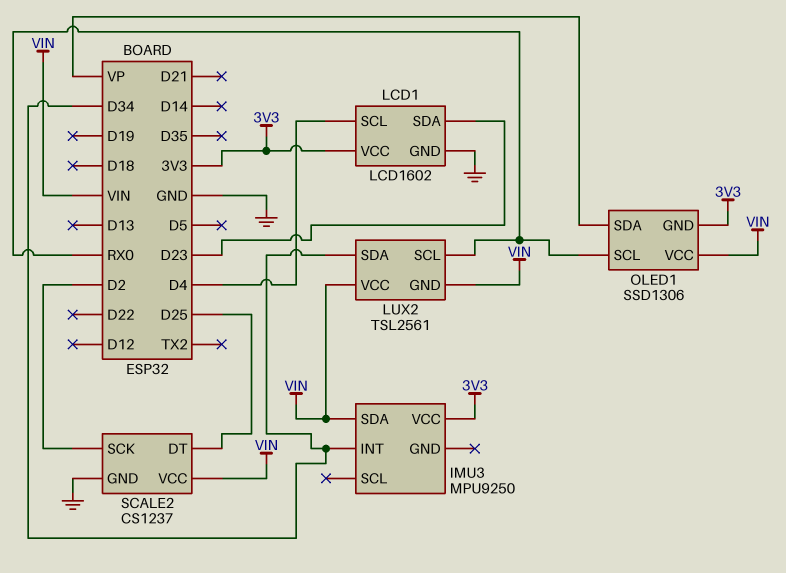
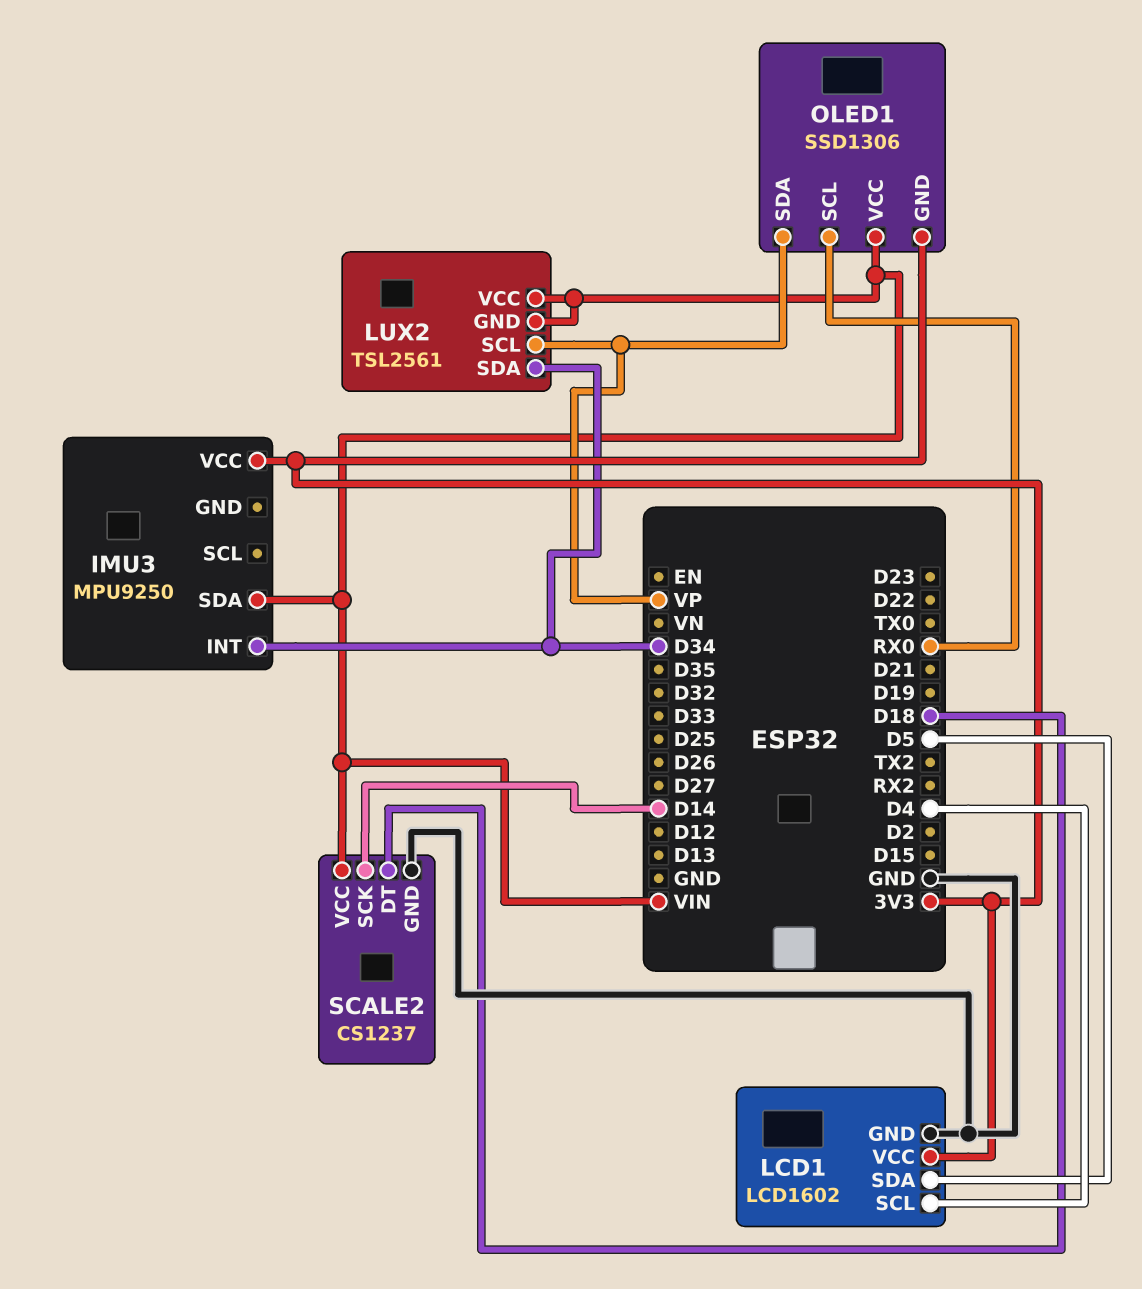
LCD1 pin SDA: D23 -> D5
LUX2 pin SCL: RX0 -> VP
SCALE2 pin DT: D25 -> D18
SCALE2 pin SCK: D2 -> D14

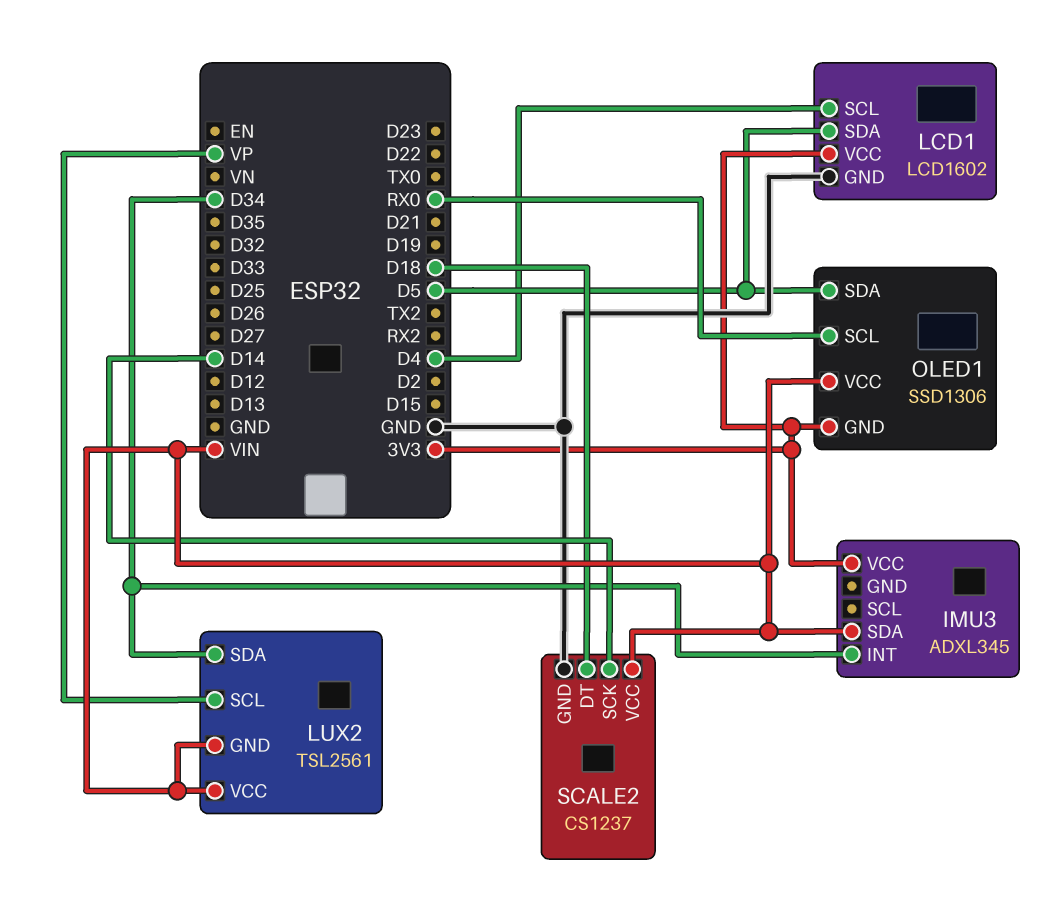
IMU3: MPU9250 -> ADXL345
OLED1 pin SDA: VP -> D5

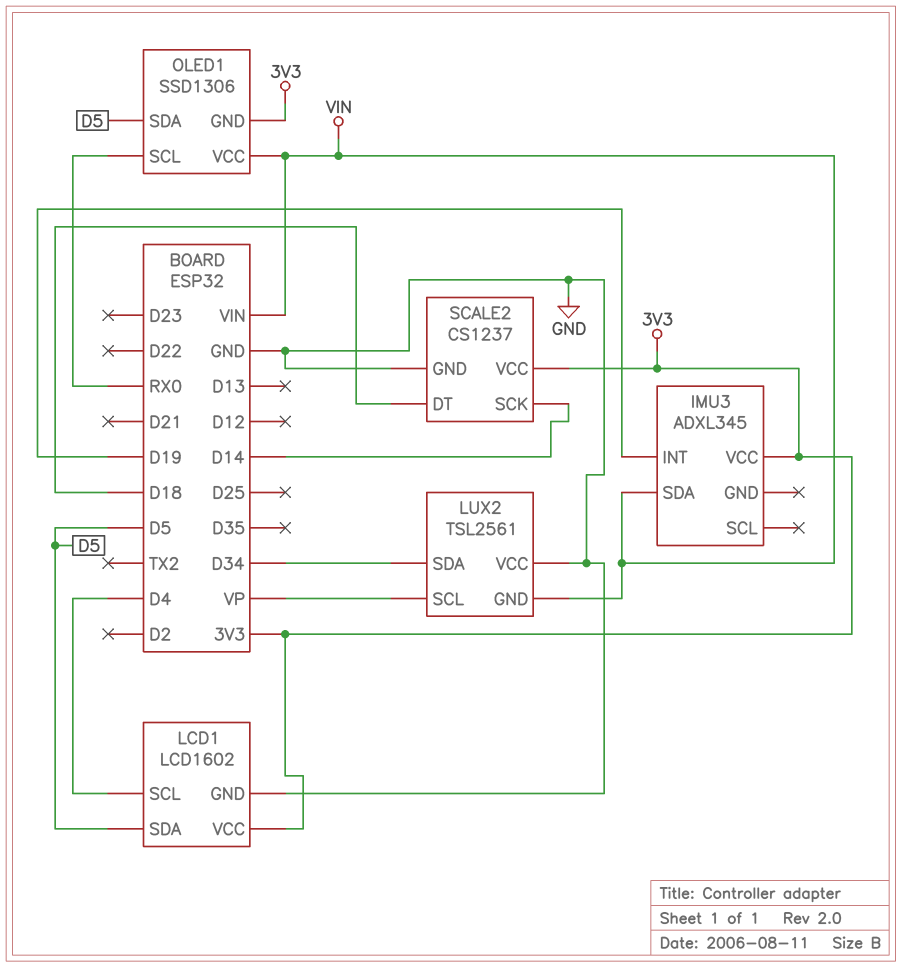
IMU3 pin INT: D34 -> D19
LUX2 pin VCC: VIN -> GND
SCALE2 pin VCC: VIN -> 3V3

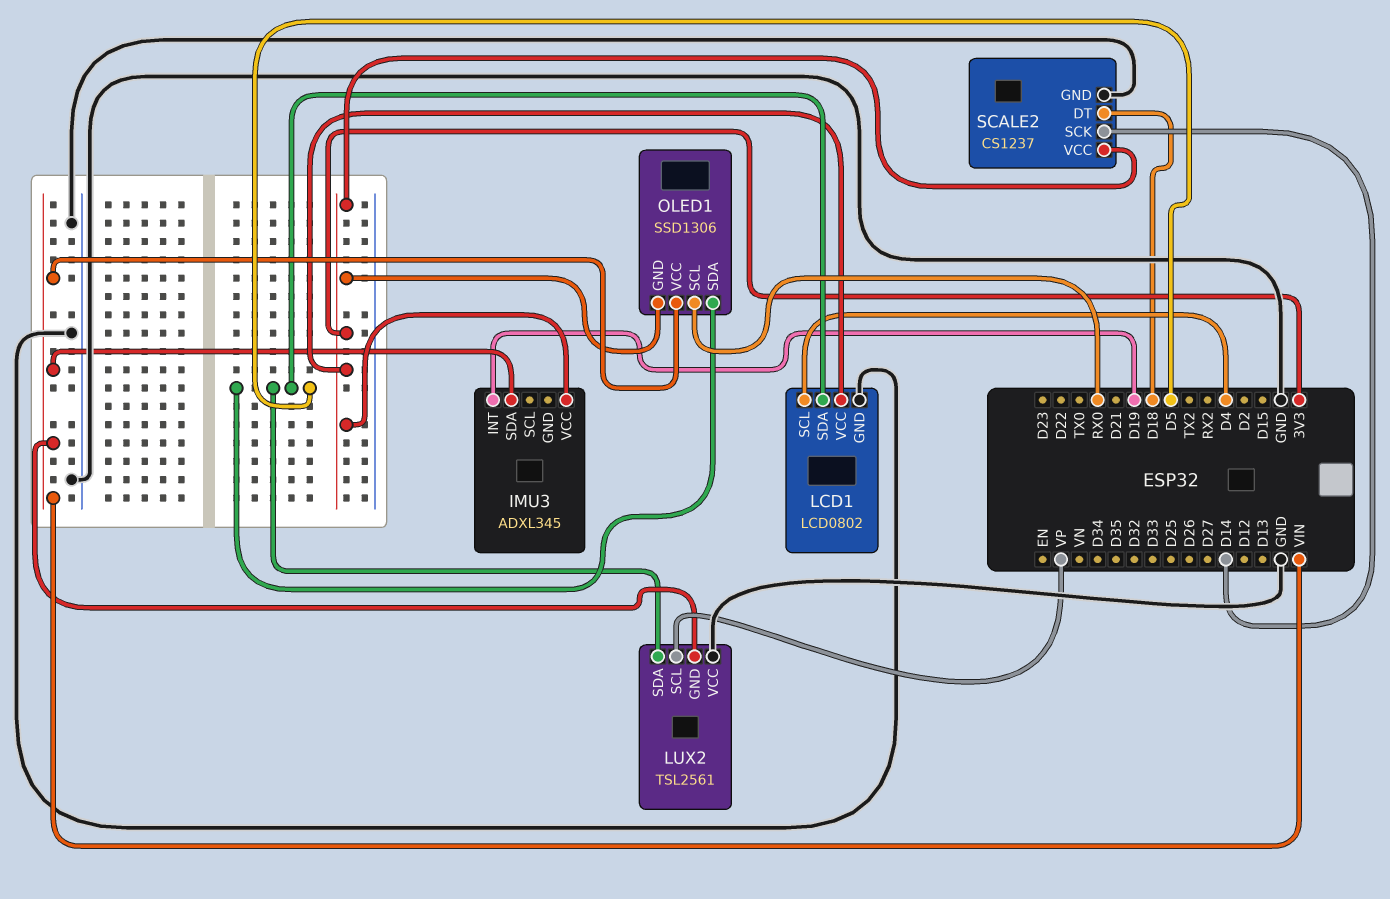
LCD1: LCD1602 -> LCD0802
LUX2 pin SDA: D34 -> D5

